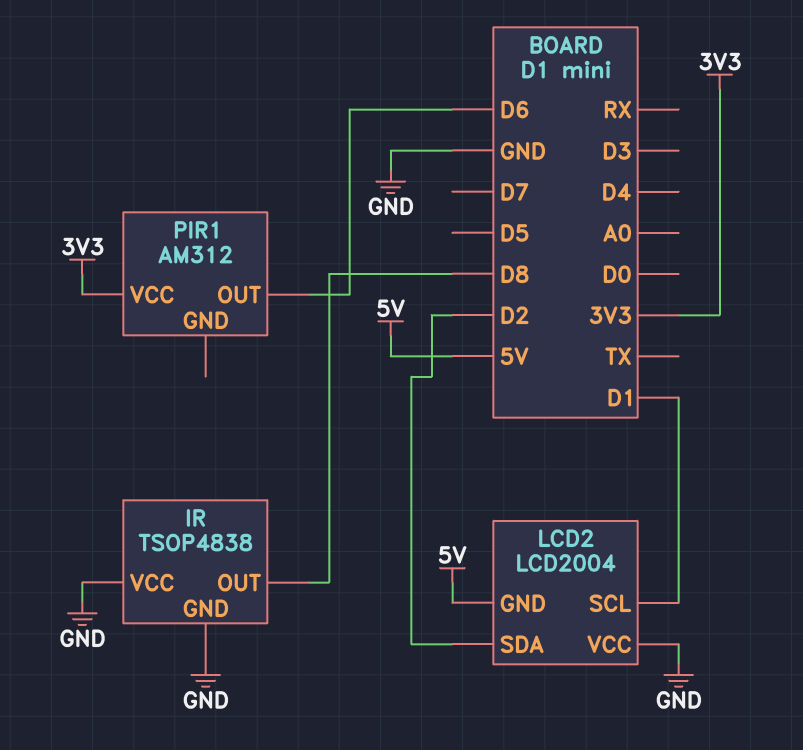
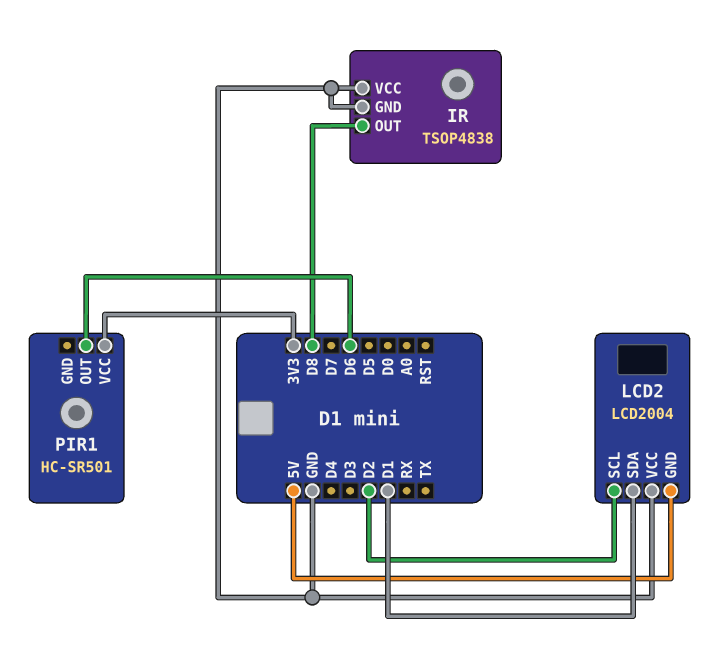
LCD2 pin SCL: D1 -> D2
LCD2 pin SDA: D2 -> D1
PIR1: AM312 -> HC-SR501

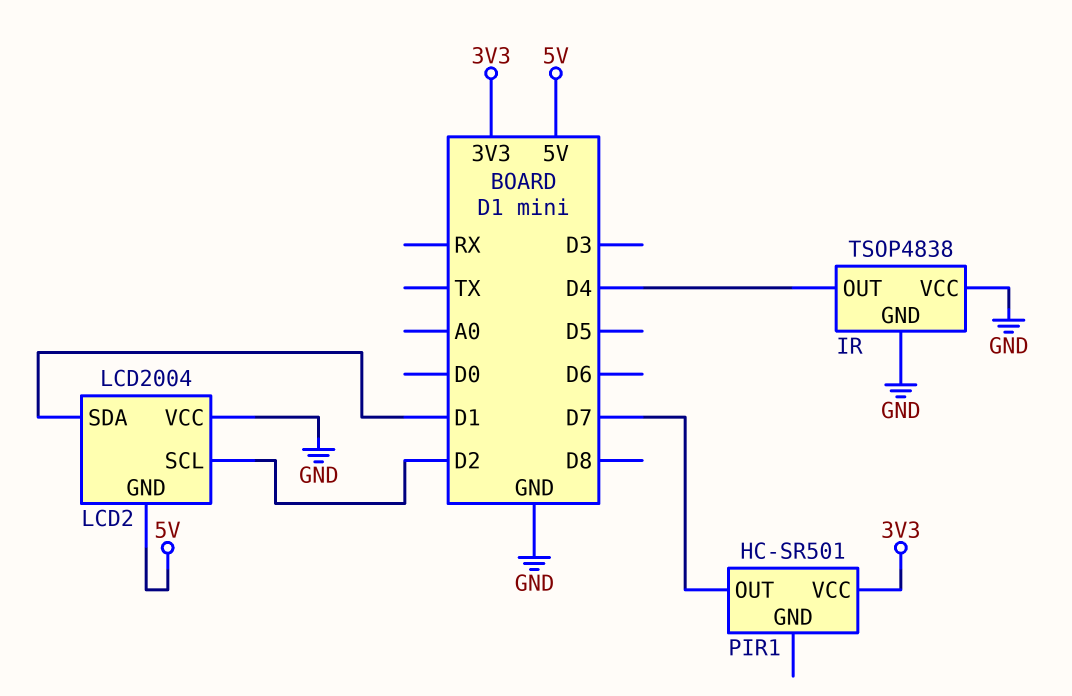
IR pin OUT: D8 -> D4
PIR1 pin OUT: D6 -> D7

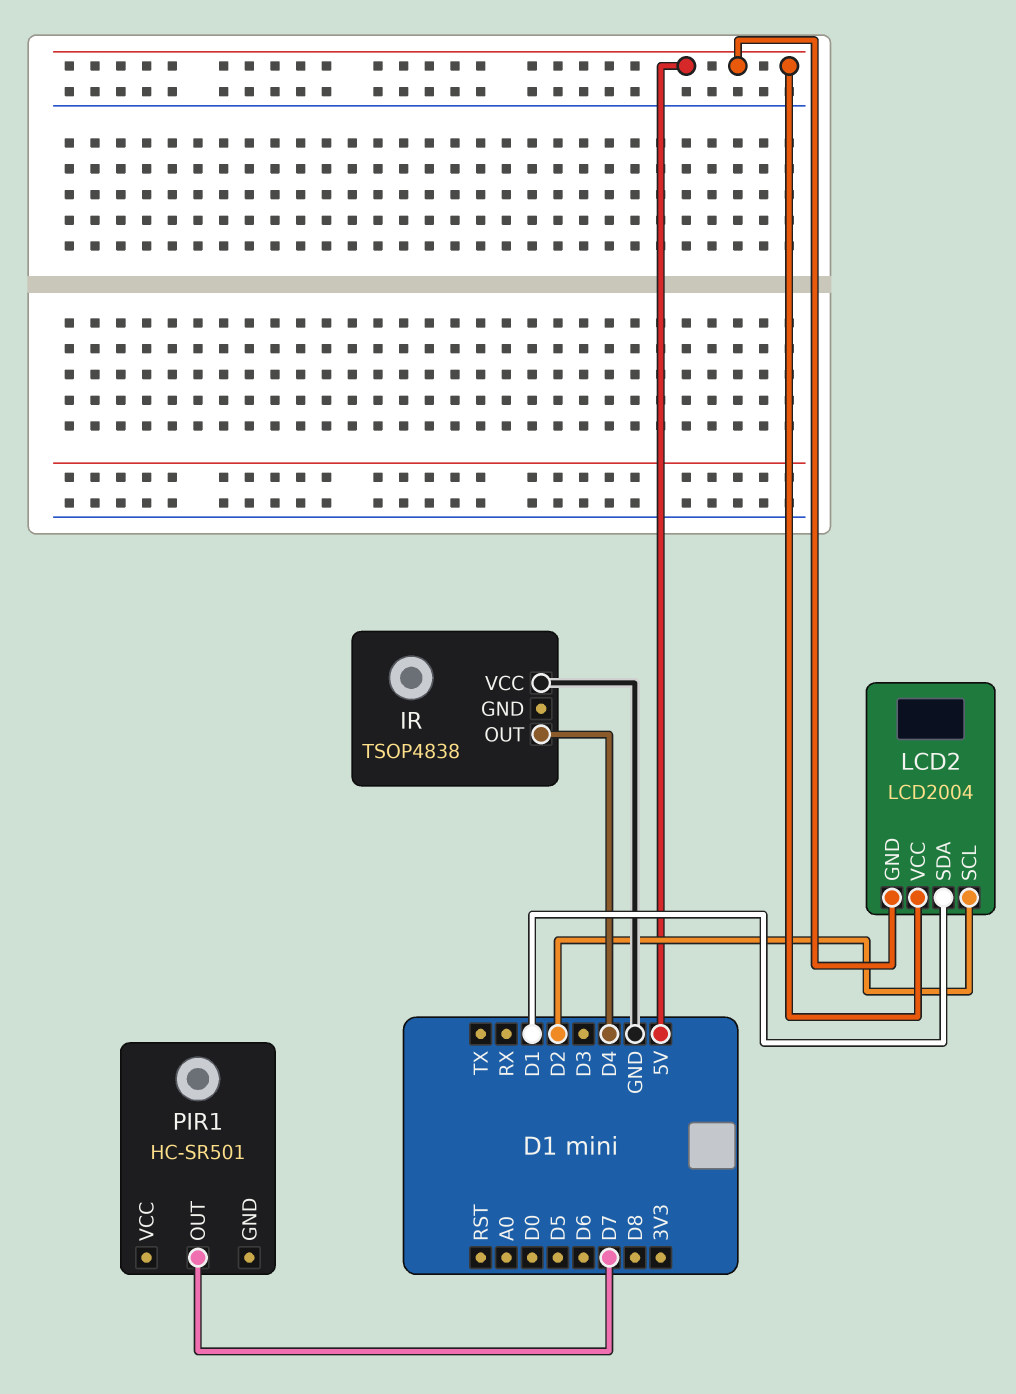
IR pin GND: GND -> none
LCD2 pin VCC: GND -> 5V
PIR1 pin VCC: 3V3 -> none

